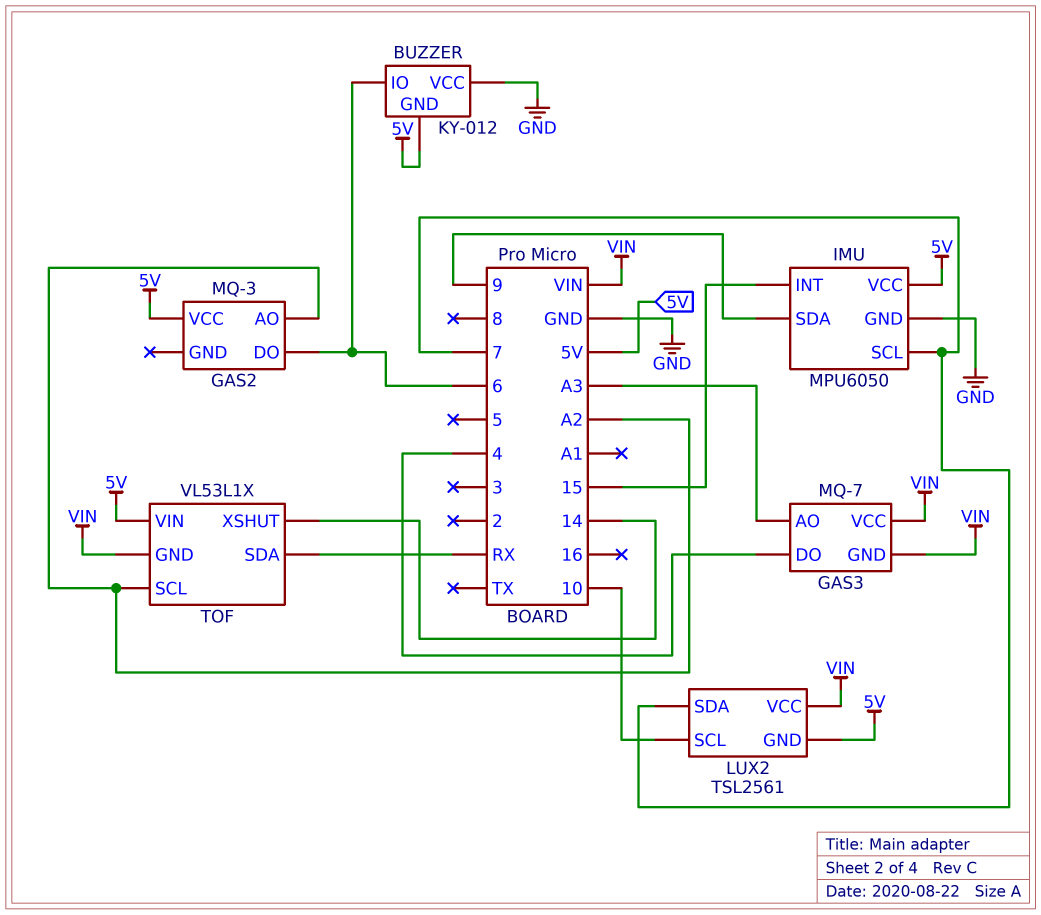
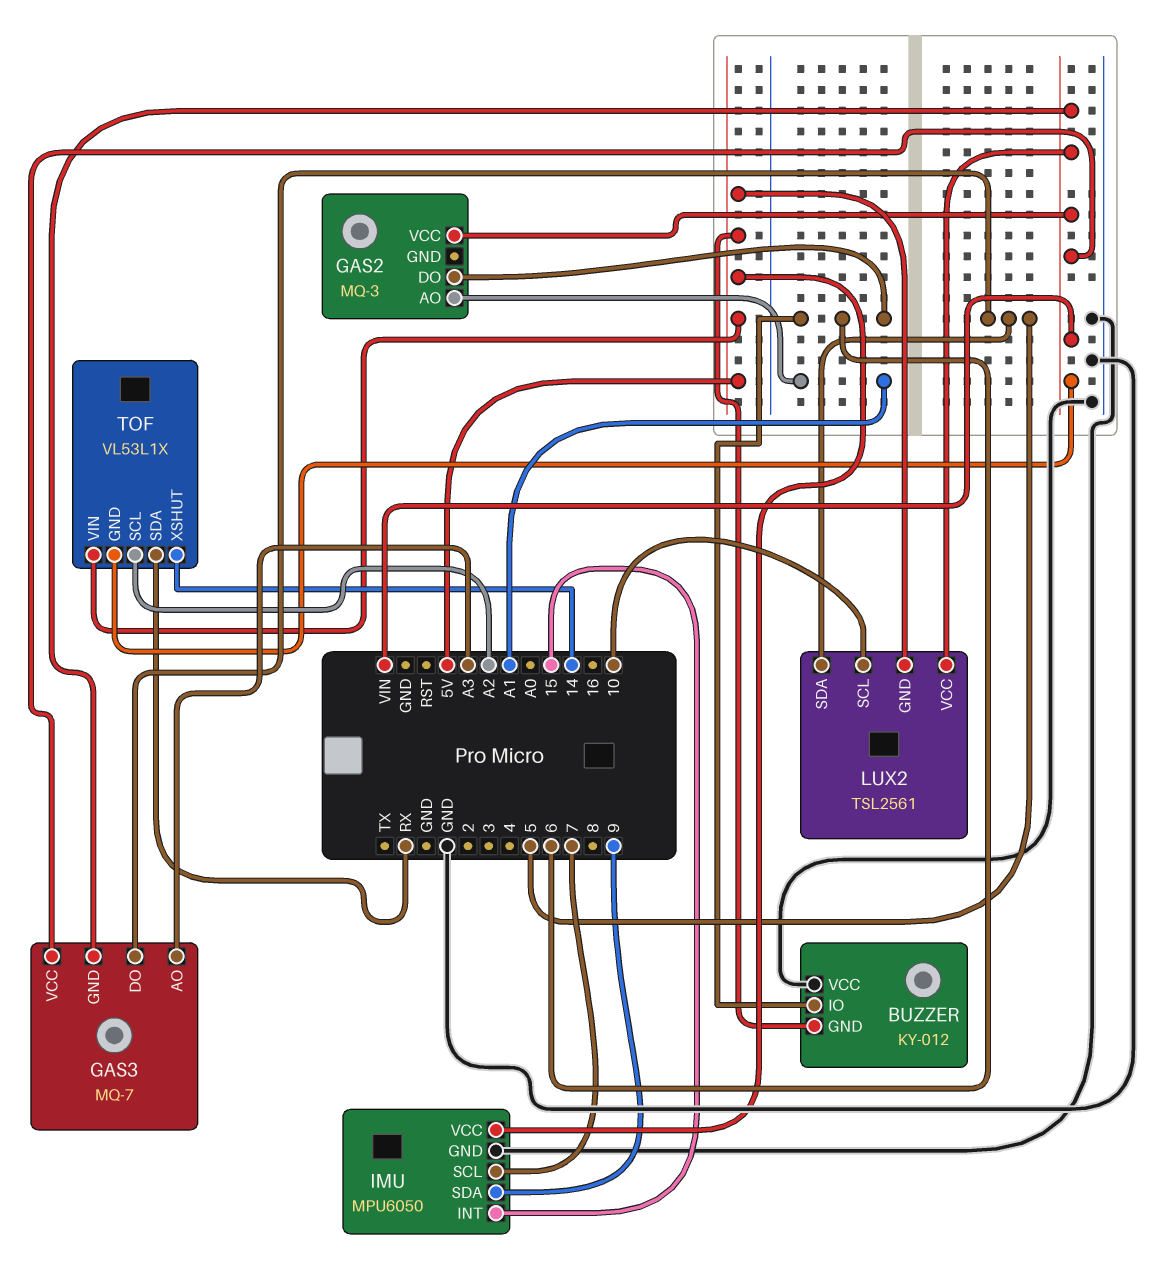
GAS2 pin AO: A2 -> A1
GAS2 pin VCC: 5V -> VIN
GAS3 pin DO: 4 -> 5
LUX2 pin SDA: 7 -> 5

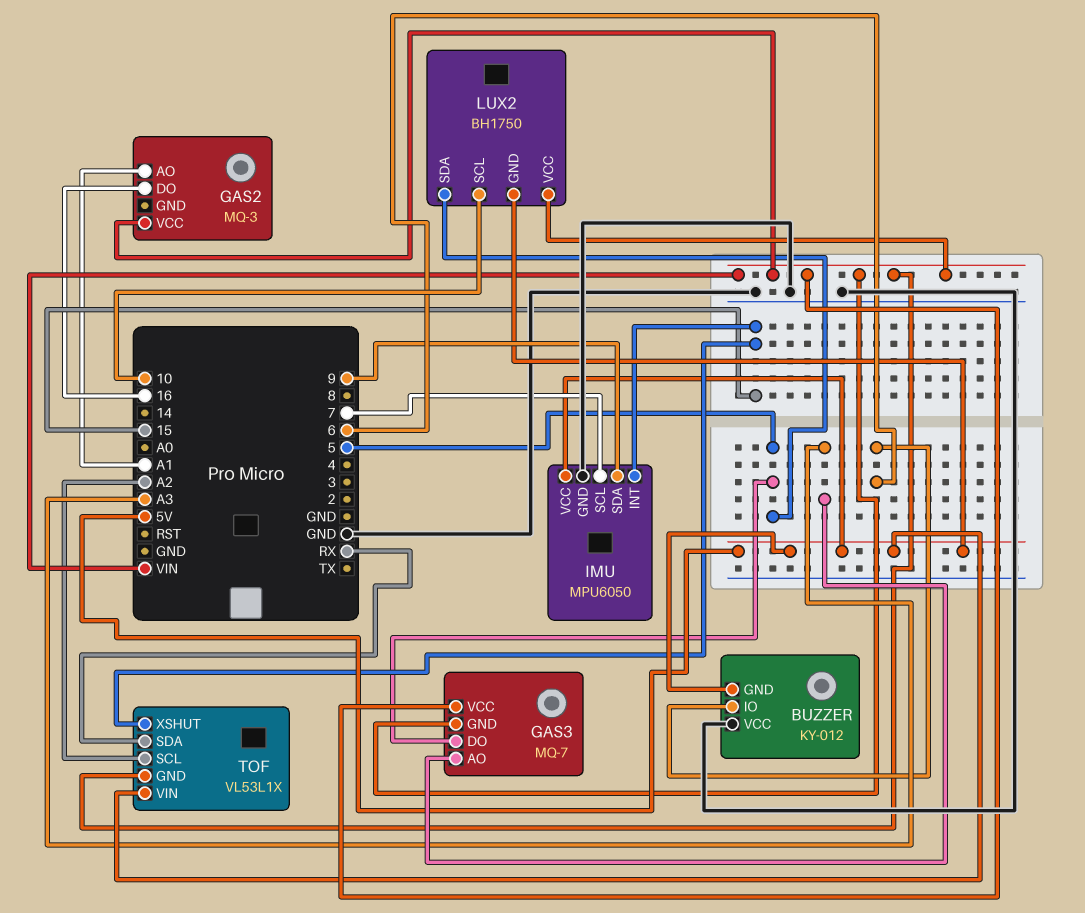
GAS2 pin DO: 6 -> 16
LUX2: TSL2561 -> BH1750
TOF pin XSHUT: 14 -> 15

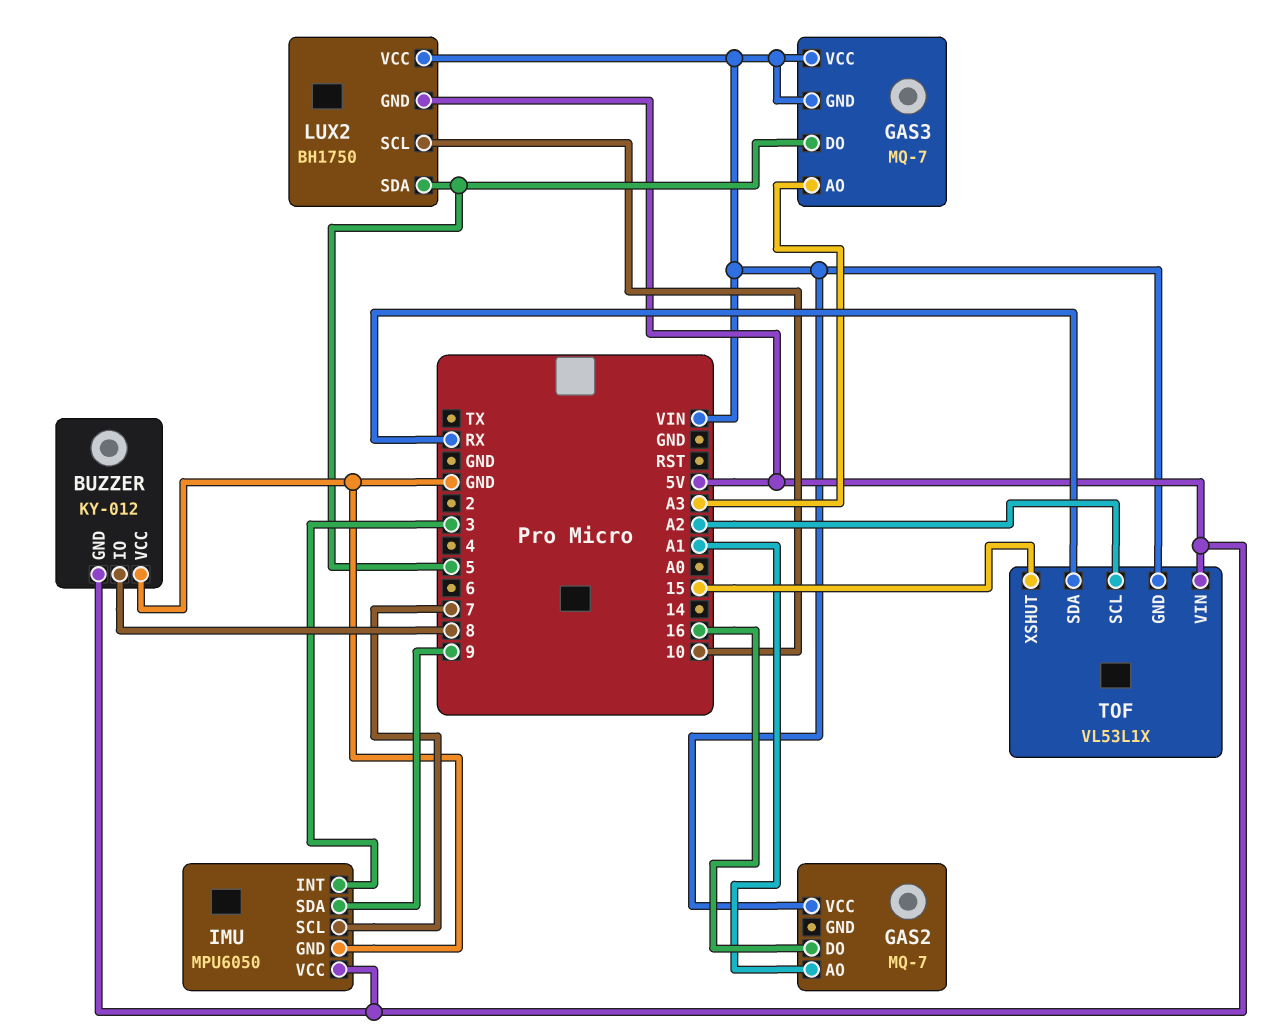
BUZZER pin IO: 6 -> 8
GAS2: MQ-3 -> MQ-7
IMU pin INT: 15 -> 3

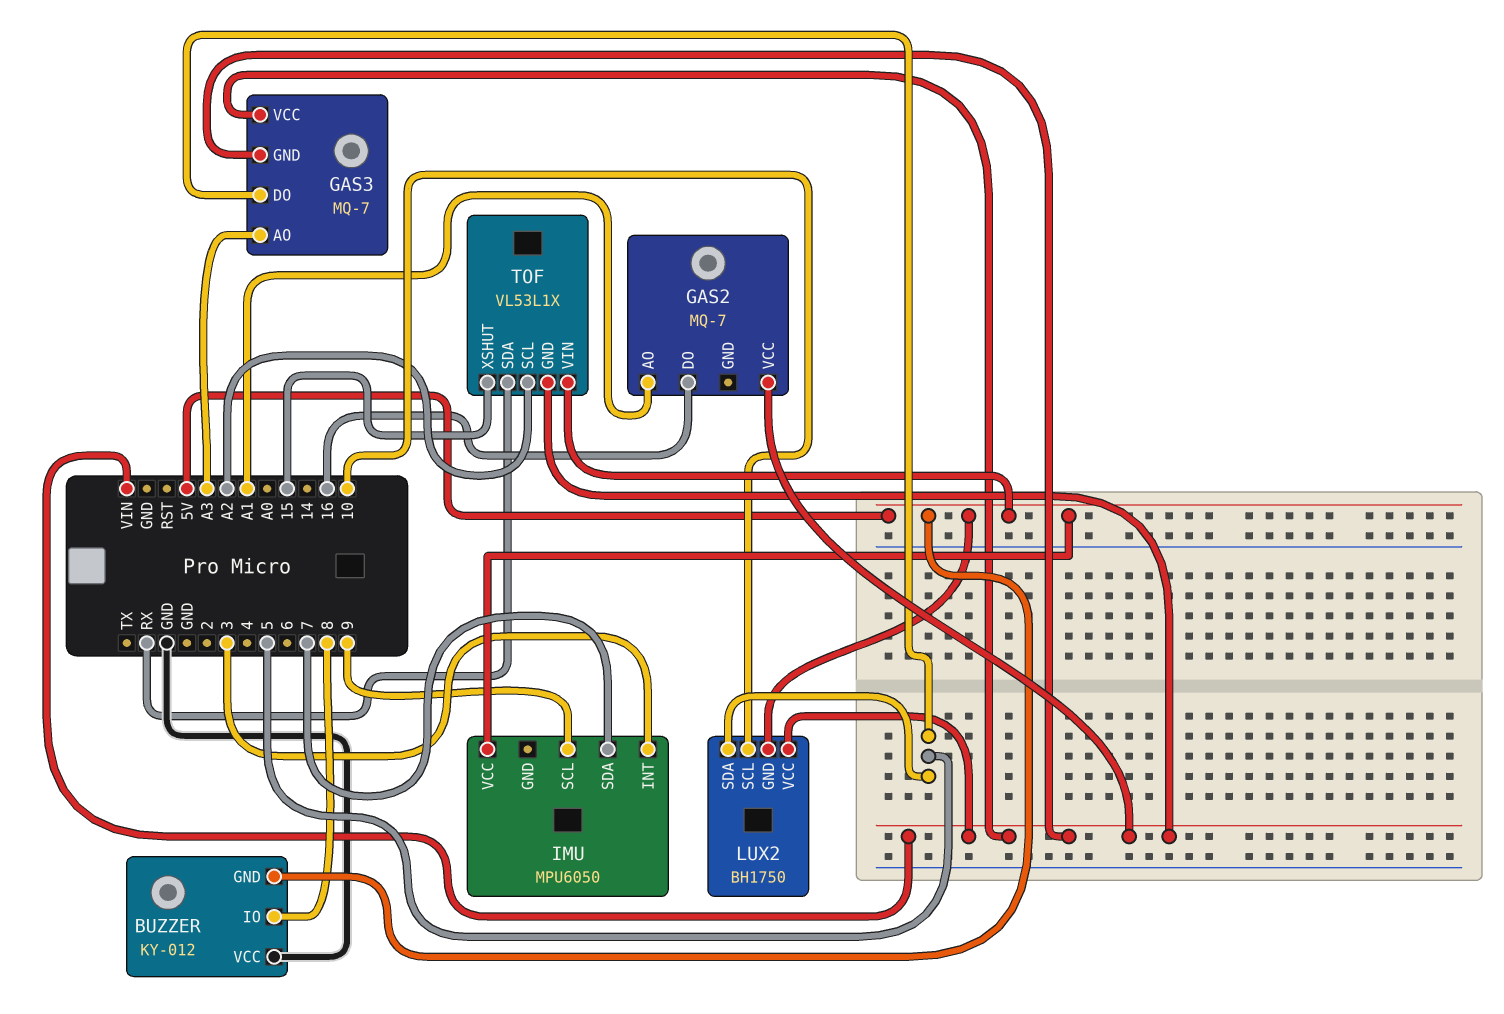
IMU pin GND: GND -> none
IMU pin SCL: 7 -> 9
IMU pin SDA: 9 -> 7

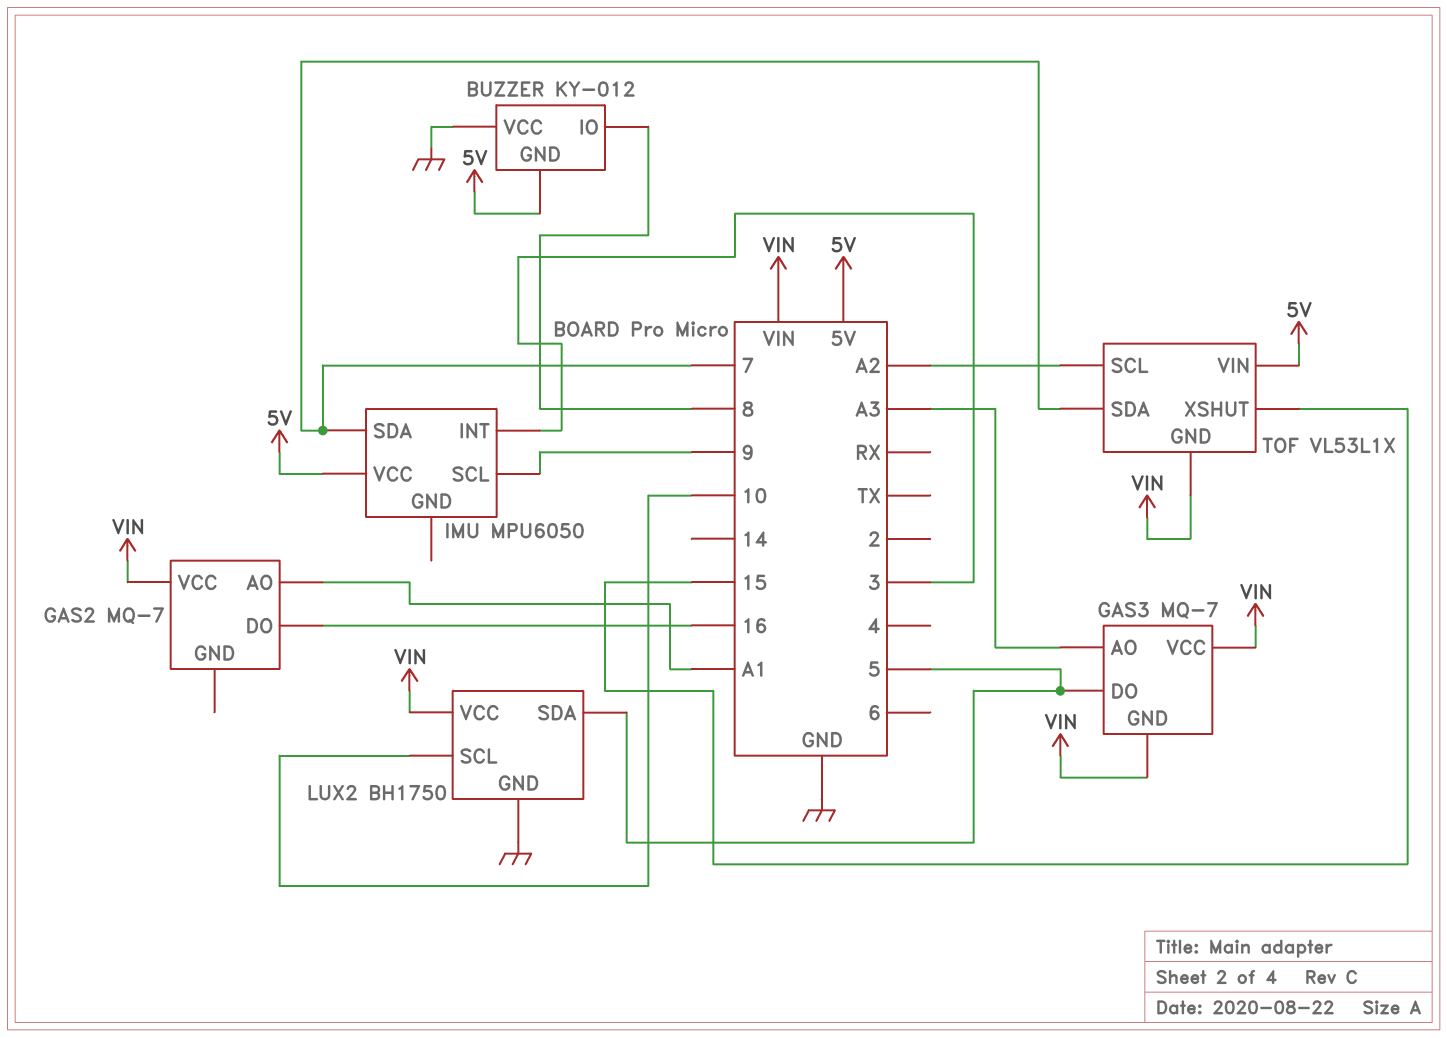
LUX2 pin GND: 5V -> GND
TOF pin SDA: RX -> 7

